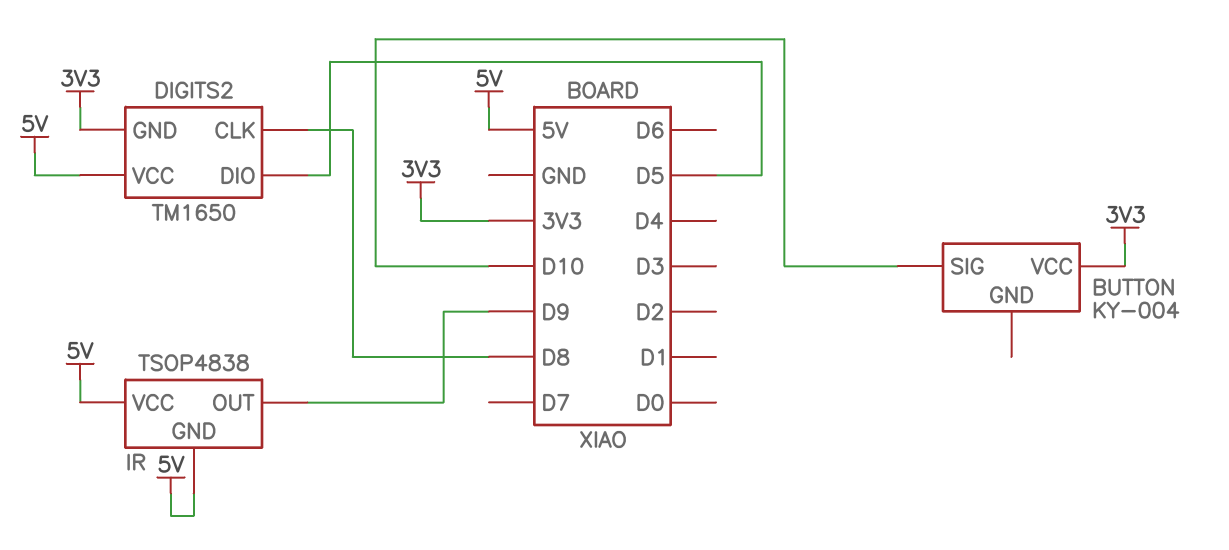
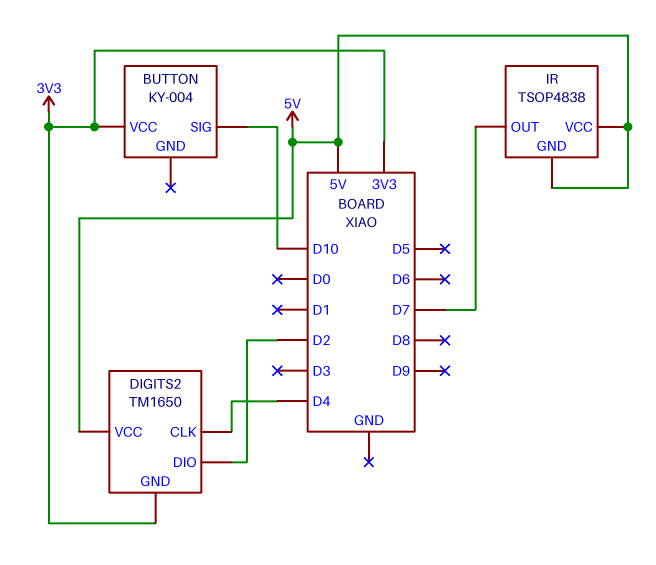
DIGITS2 pin CLK: D8 -> D4
DIGITS2 pin DIO: D5 -> D2
IR pin OUT: D9 -> D7

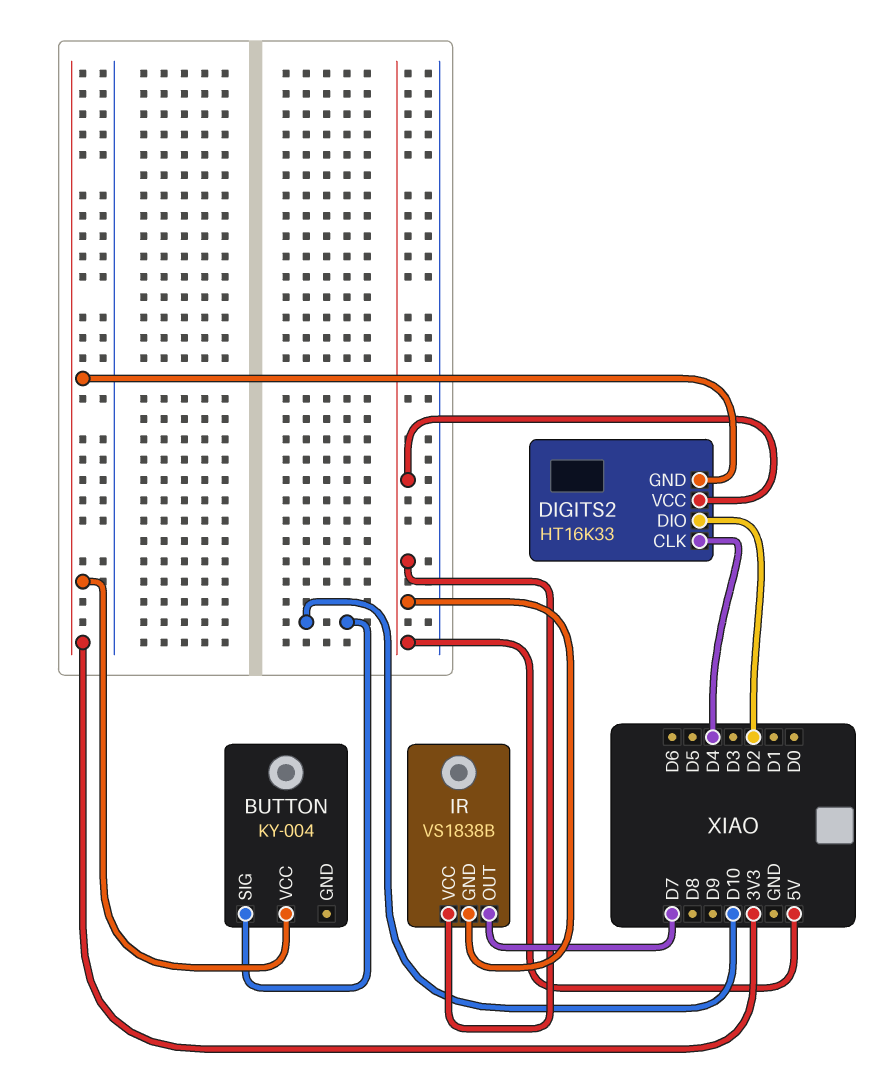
DIGITS2: TM1650 -> HT16K33
IR: TSOP4838 -> VS1838B

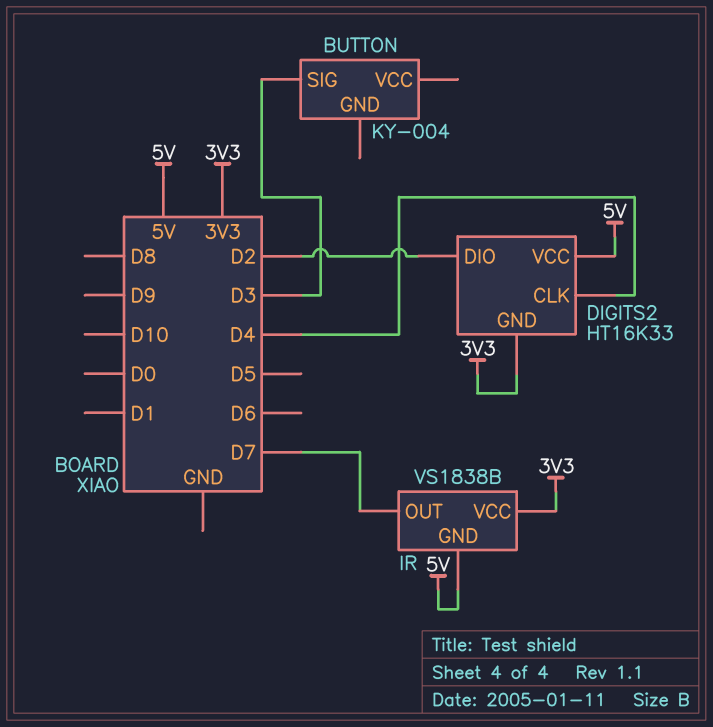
BUTTON pin SIG: D10 -> D3
BUTTON pin VCC: 3V3 -> none
IR pin VCC: 5V -> 3V3

